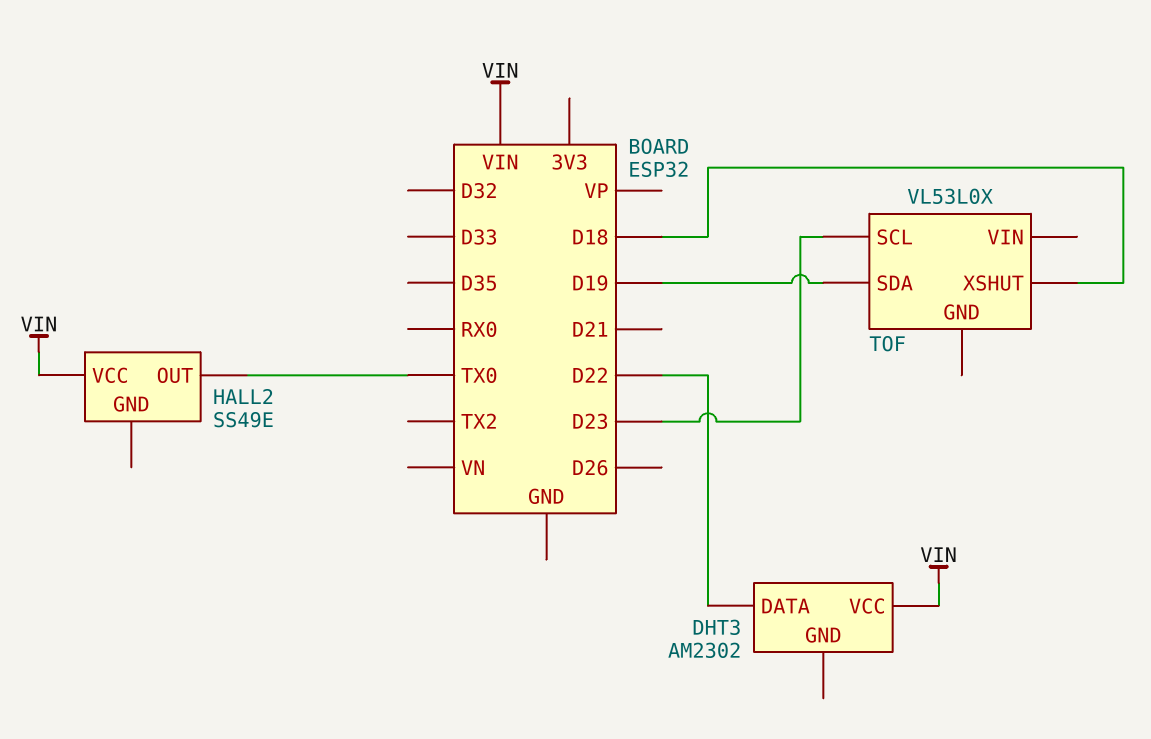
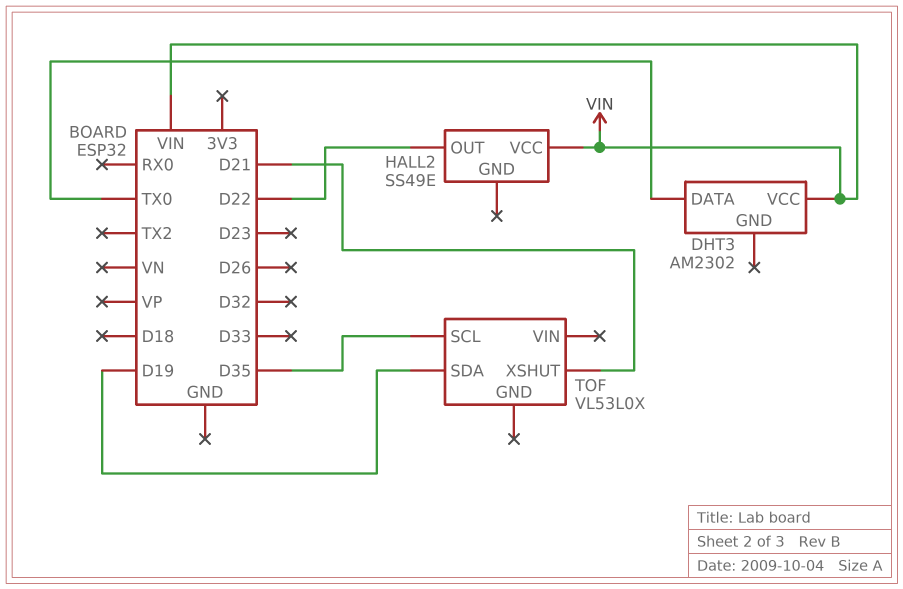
DHT3 pin DATA: D22 -> TX0
HALL2 pin OUT: TX0 -> D22
TOF pin SCL: D23 -> D35
TOF pin XSHUT: D18 -> D21

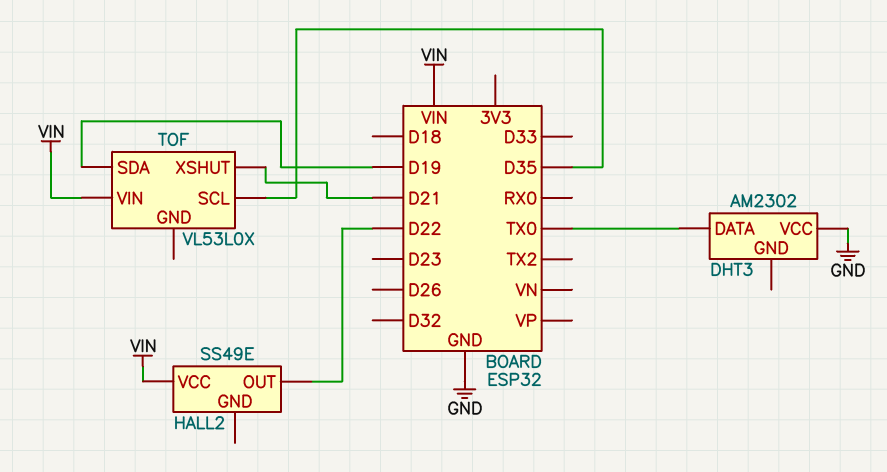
DHT3 pin VCC: VIN -> GND
TOF pin VIN: none -> VIN

